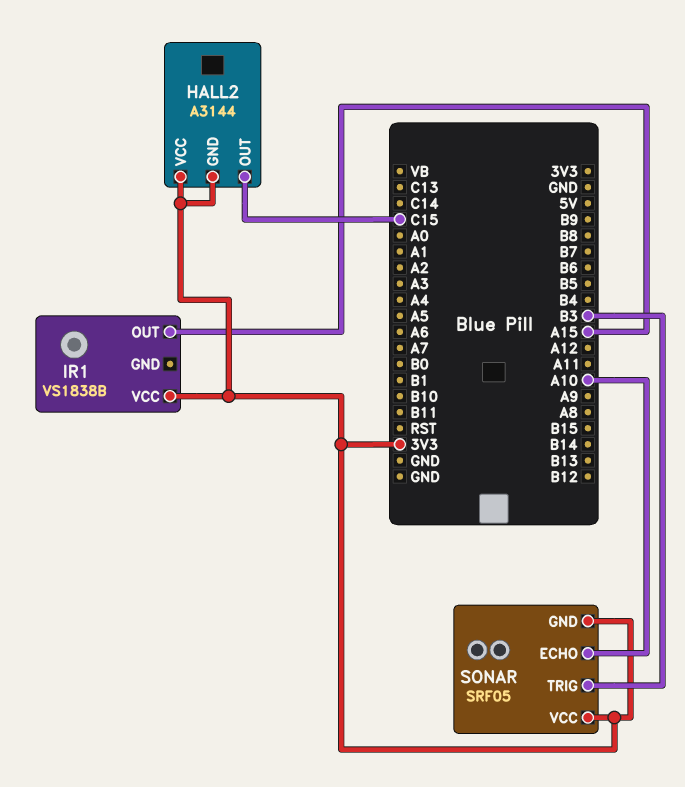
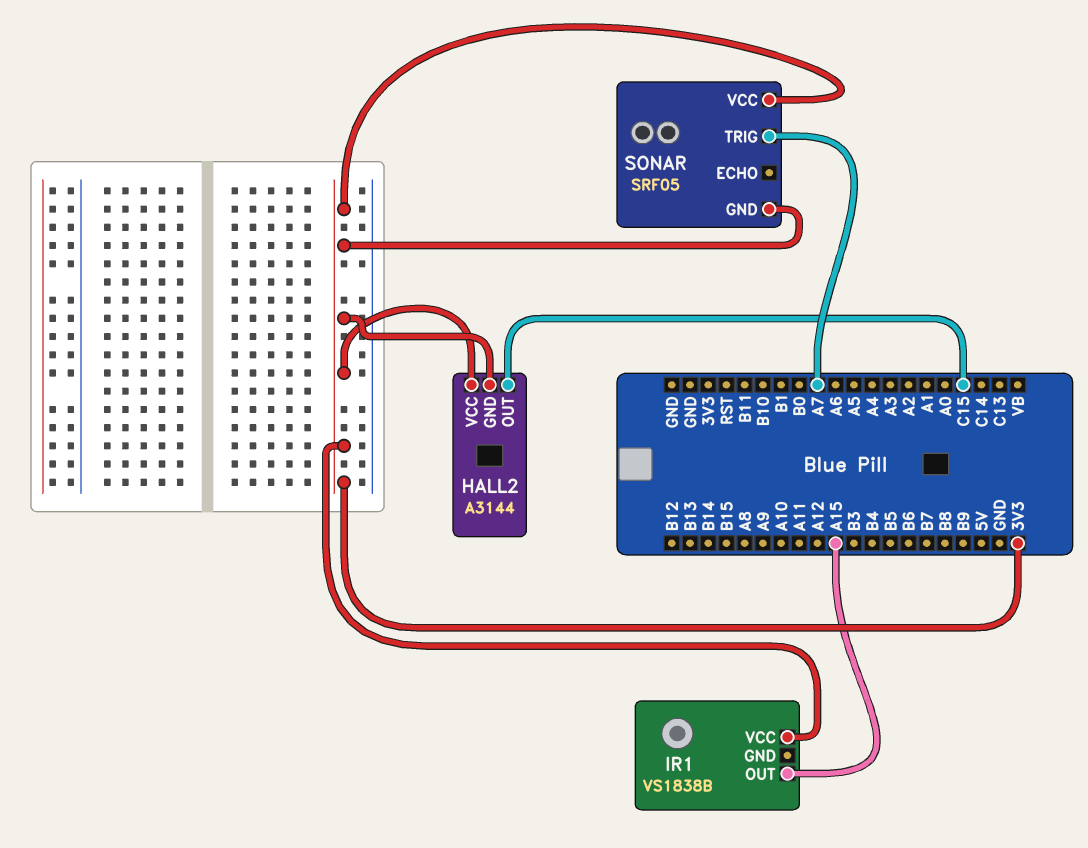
SONAR pin ECHO: A10 -> none
SONAR pin TRIG: B3 -> A7

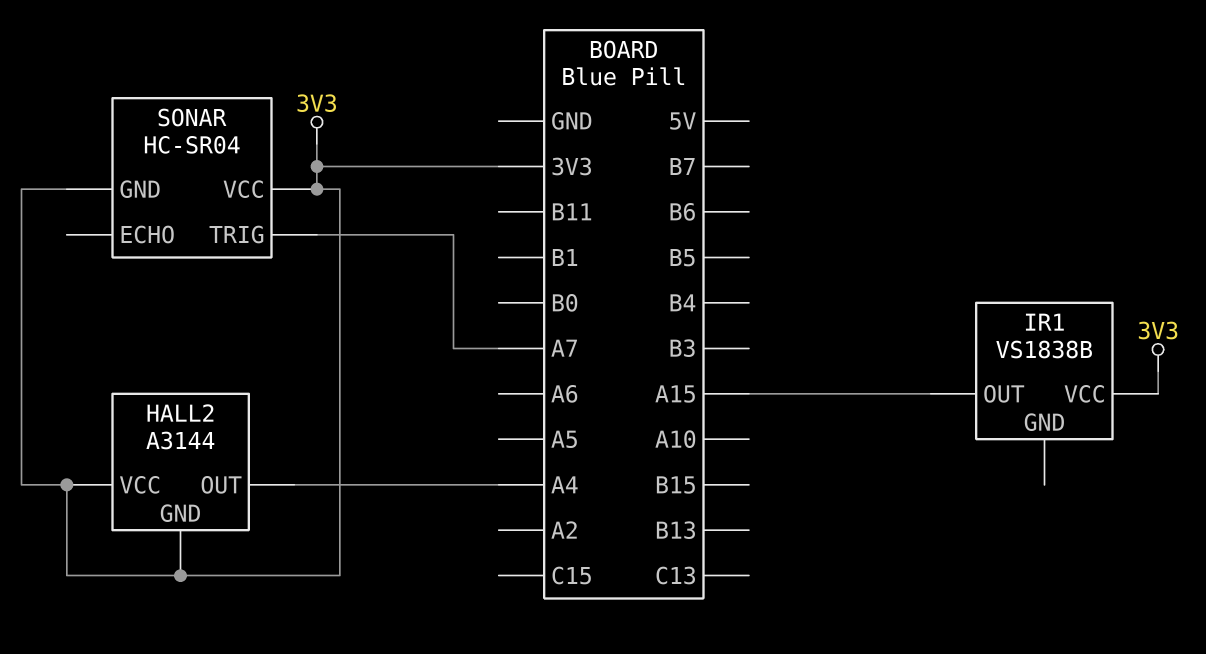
HALL2 pin OUT: C15 -> A4
SONAR: SRF05 -> HC-SR04

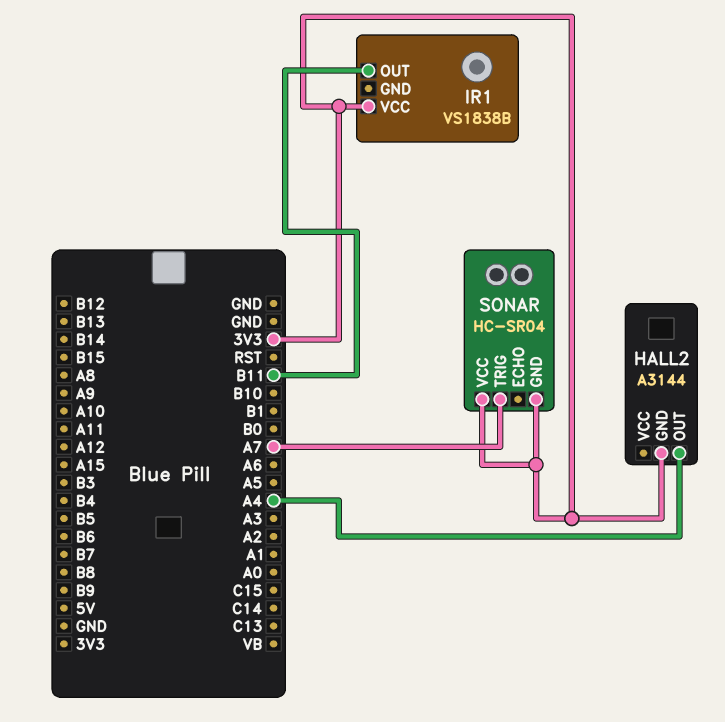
HALL2 pin VCC: 3V3 -> none
IR1 pin OUT: A15 -> B11

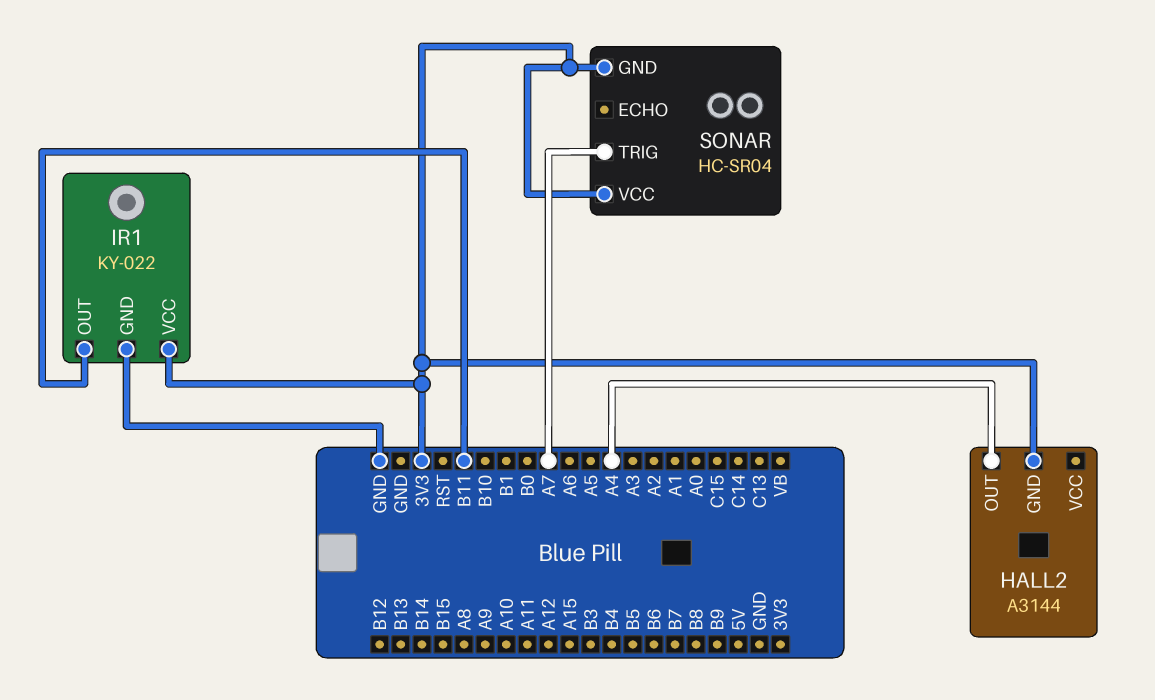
IR1: VS1838B -> KY-022
IR1 pin GND: none -> GND

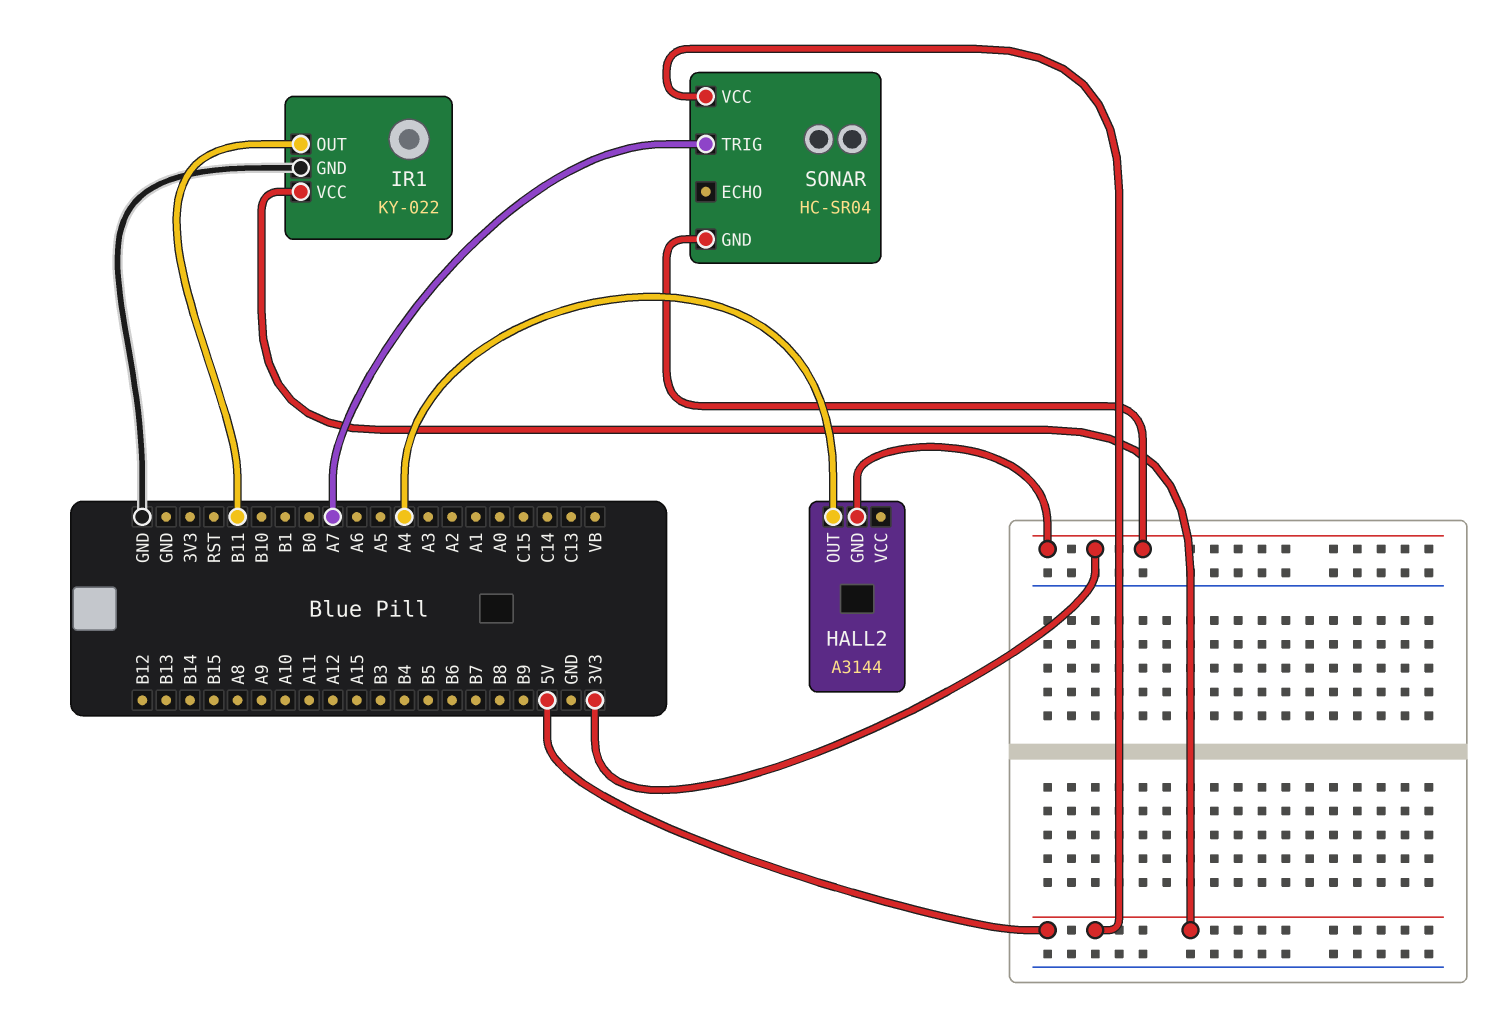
IR1 pin VCC: 3V3 -> 5V
SONAR pin VCC: 3V3 -> 5V

